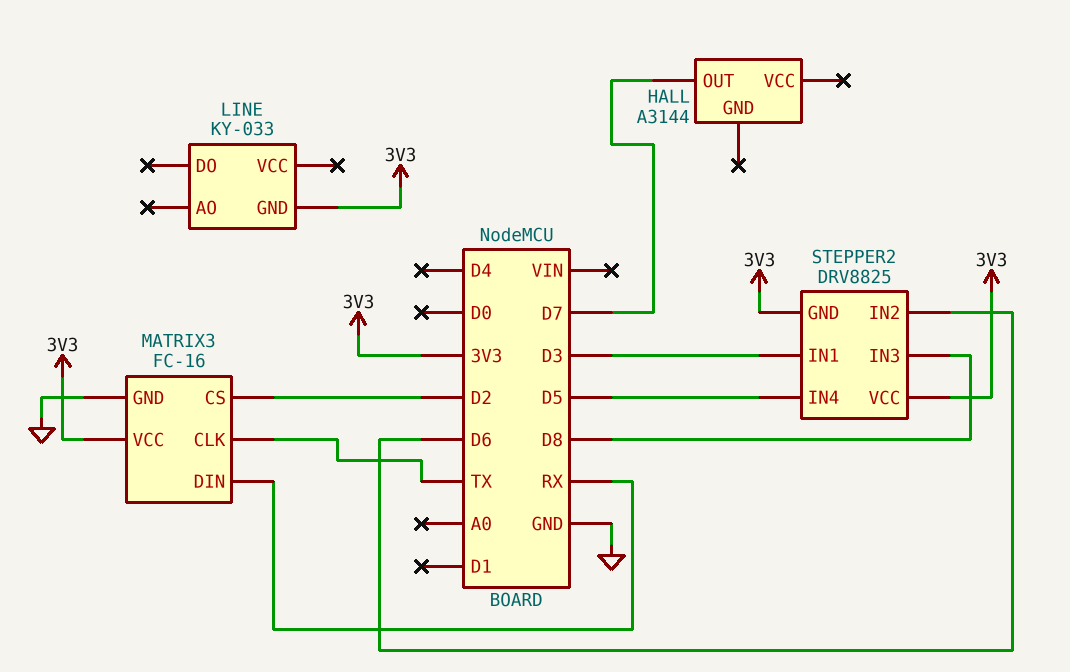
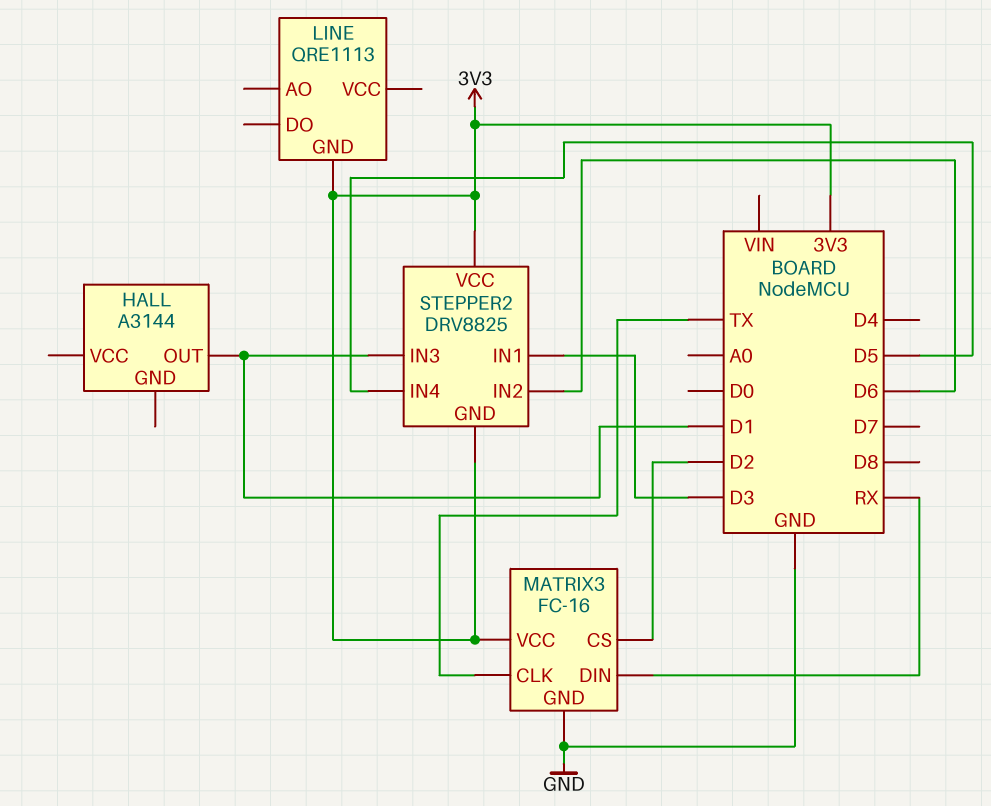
HALL pin OUT: D7 -> D1
LINE: KY-033 -> QRE1113
STEPPER2 pin IN3: D8 -> D1

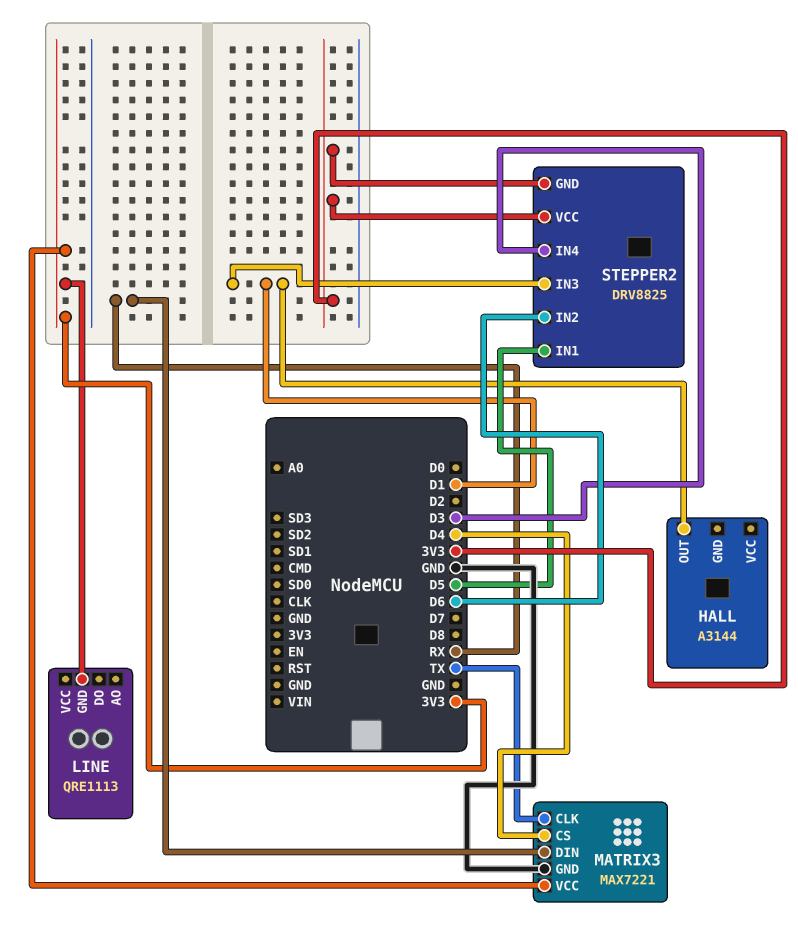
MATRIX3: FC-16 -> MAX7221
MATRIX3 pin CS: D2 -> D4
STEPPER2 pin IN1: D3 -> D5
STEPPER2 pin IN4: D5 -> D3

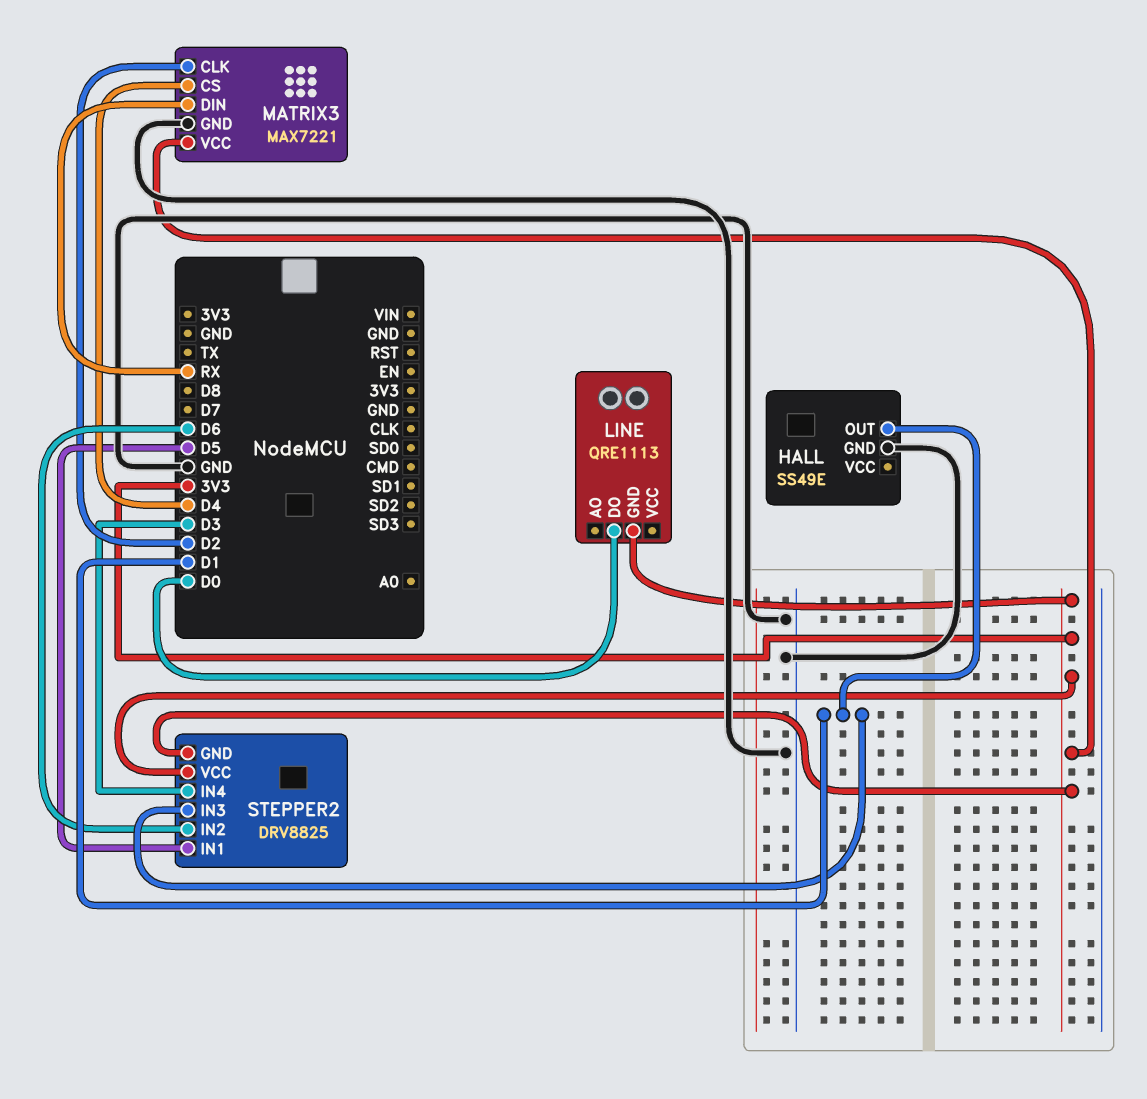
HALL: A3144 -> SS49E
HALL pin GND: none -> GND
LINE pin DO: none -> D0
MATRIX3 pin CLK: TX -> D2

